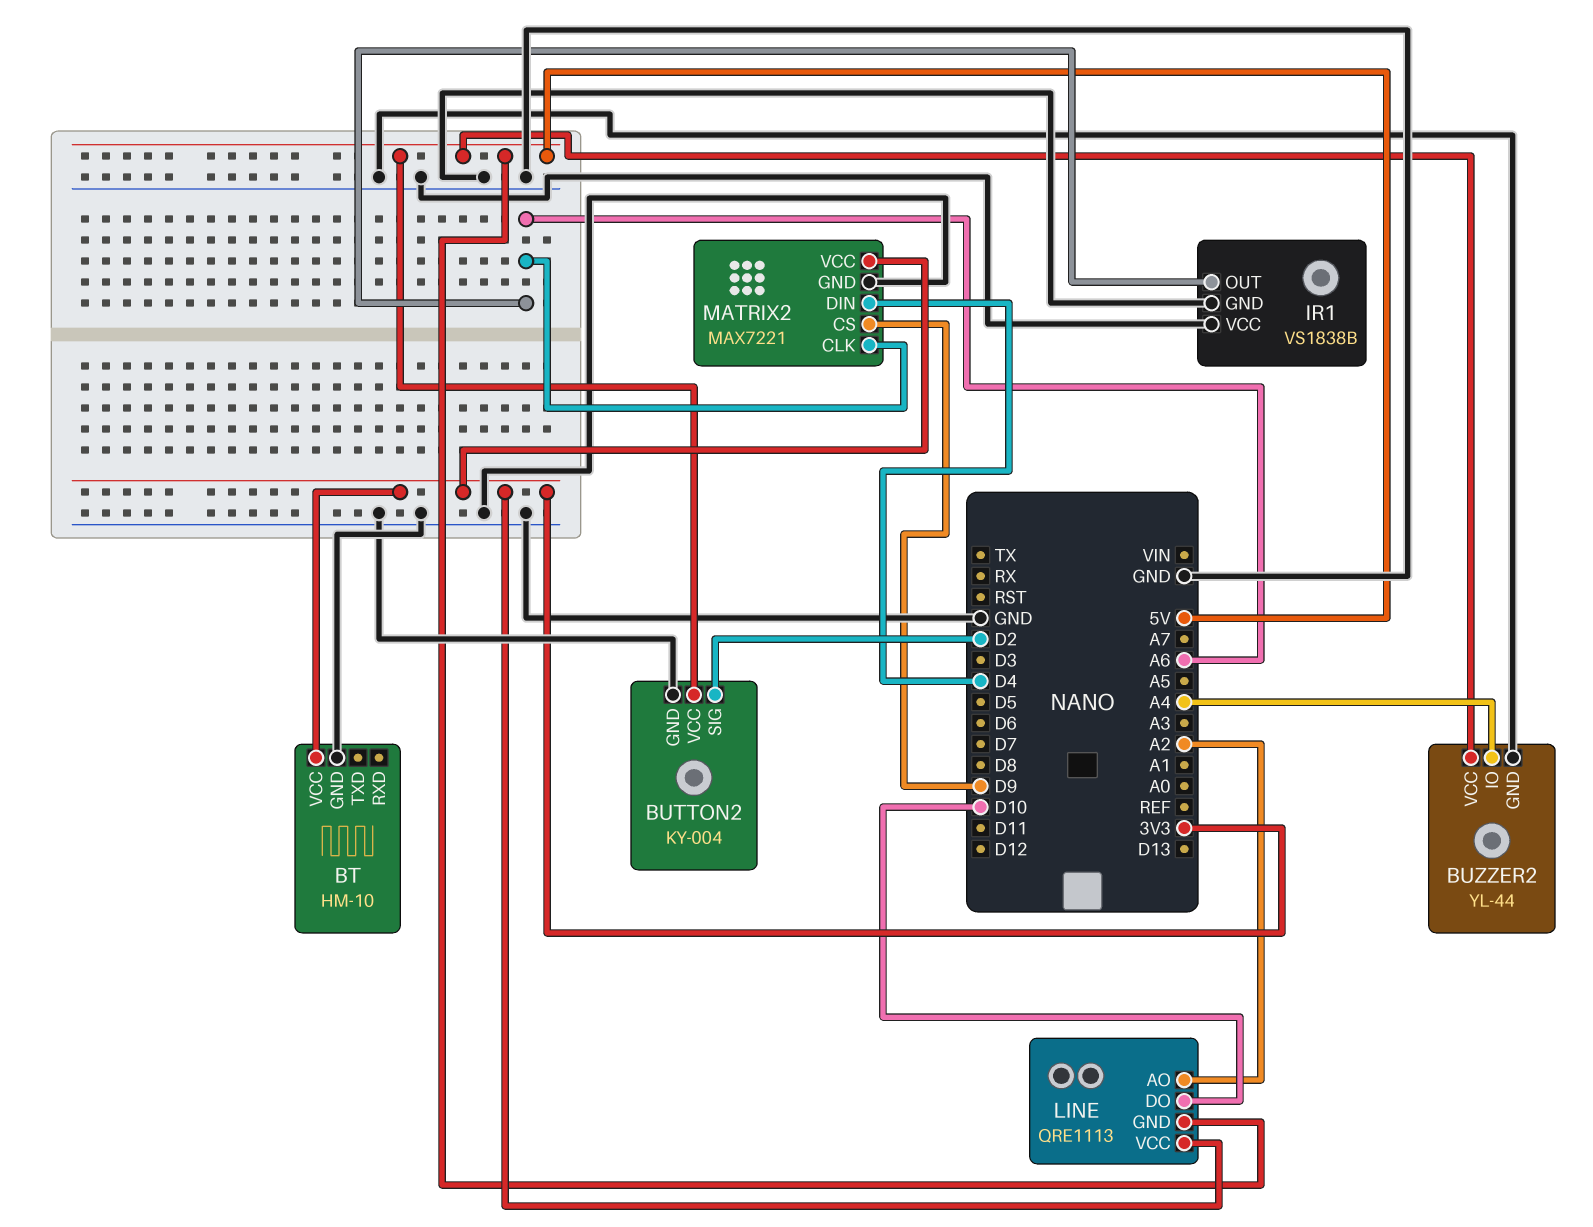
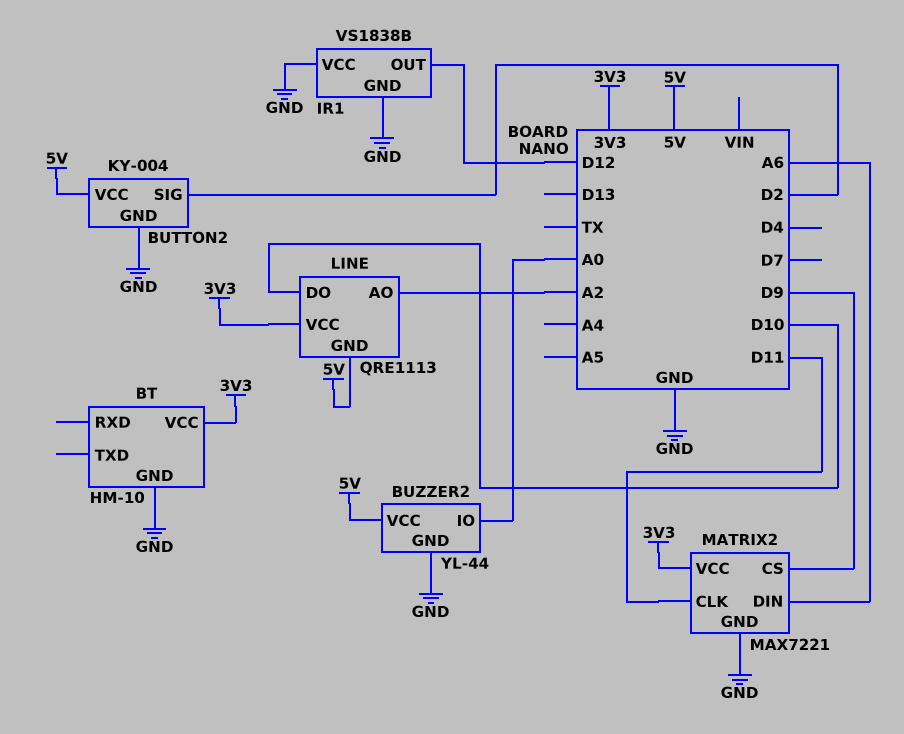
BUZZER2 pin IO: A4 -> A0
IR1 pin OUT: A6 -> D12
MATRIX2 pin CLK: A6 -> D11
MATRIX2 pin DIN: D4 -> A6

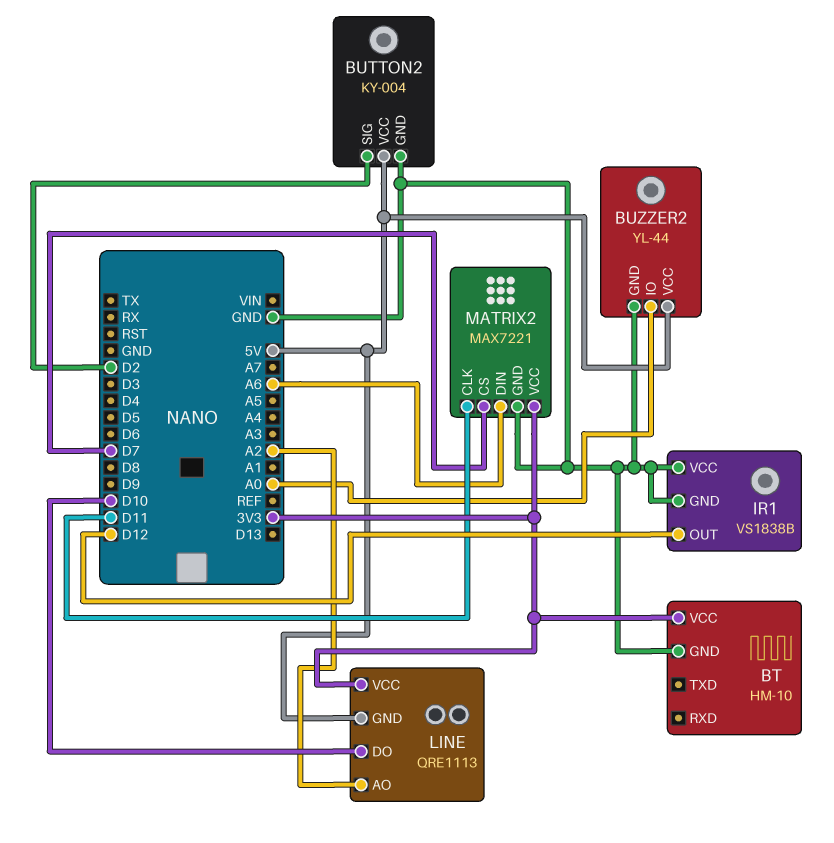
MATRIX2 pin CS: D9 -> D7

